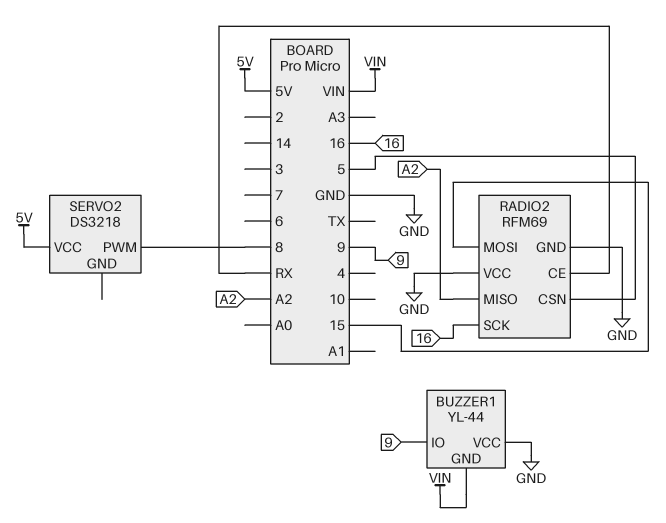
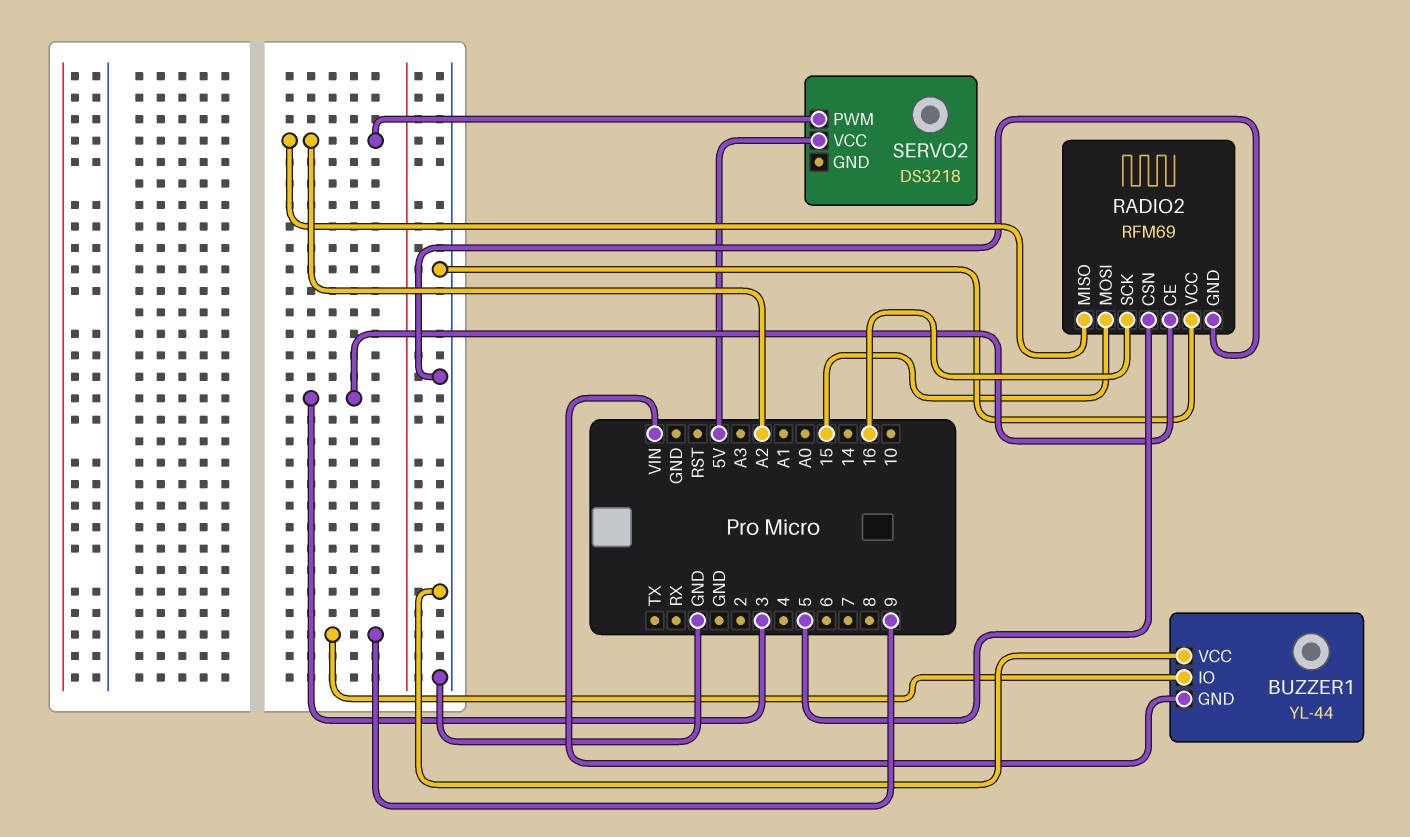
RADIO2 pin CE: RX -> 3
SERVO2 pin PWM: 8 -> A2

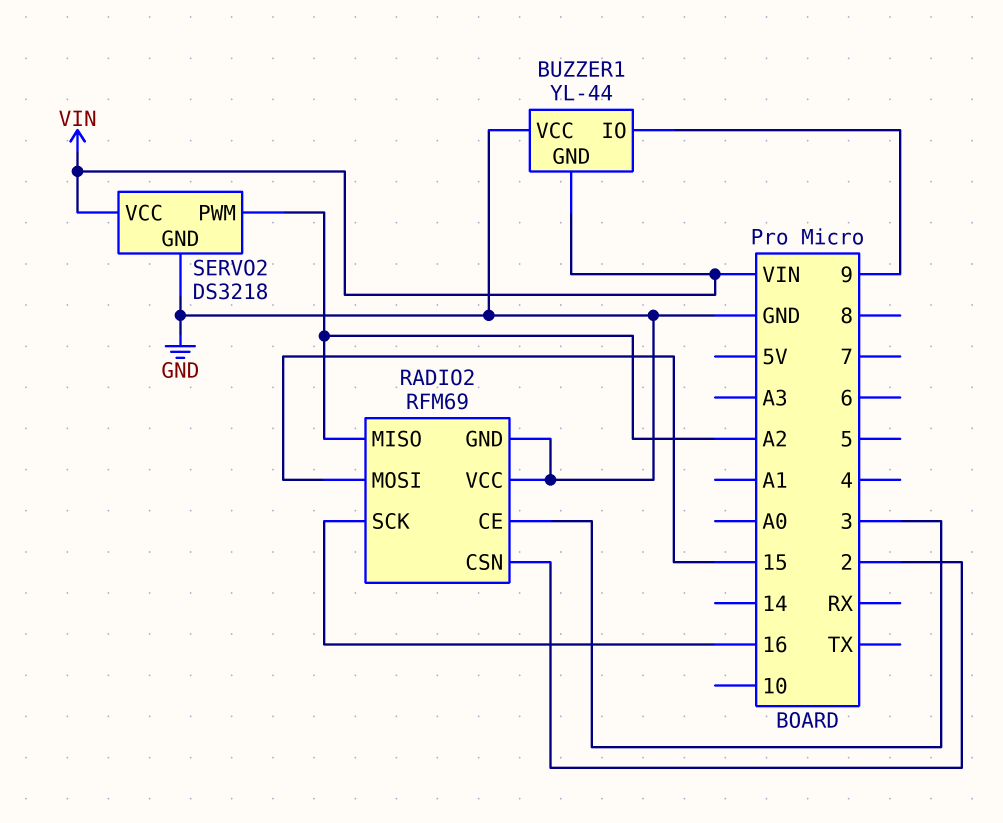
RADIO2 pin CSN: 5 -> 2
SERVO2 pin GND: none -> GND
SERVO2 pin VCC: 5V -> VIN

